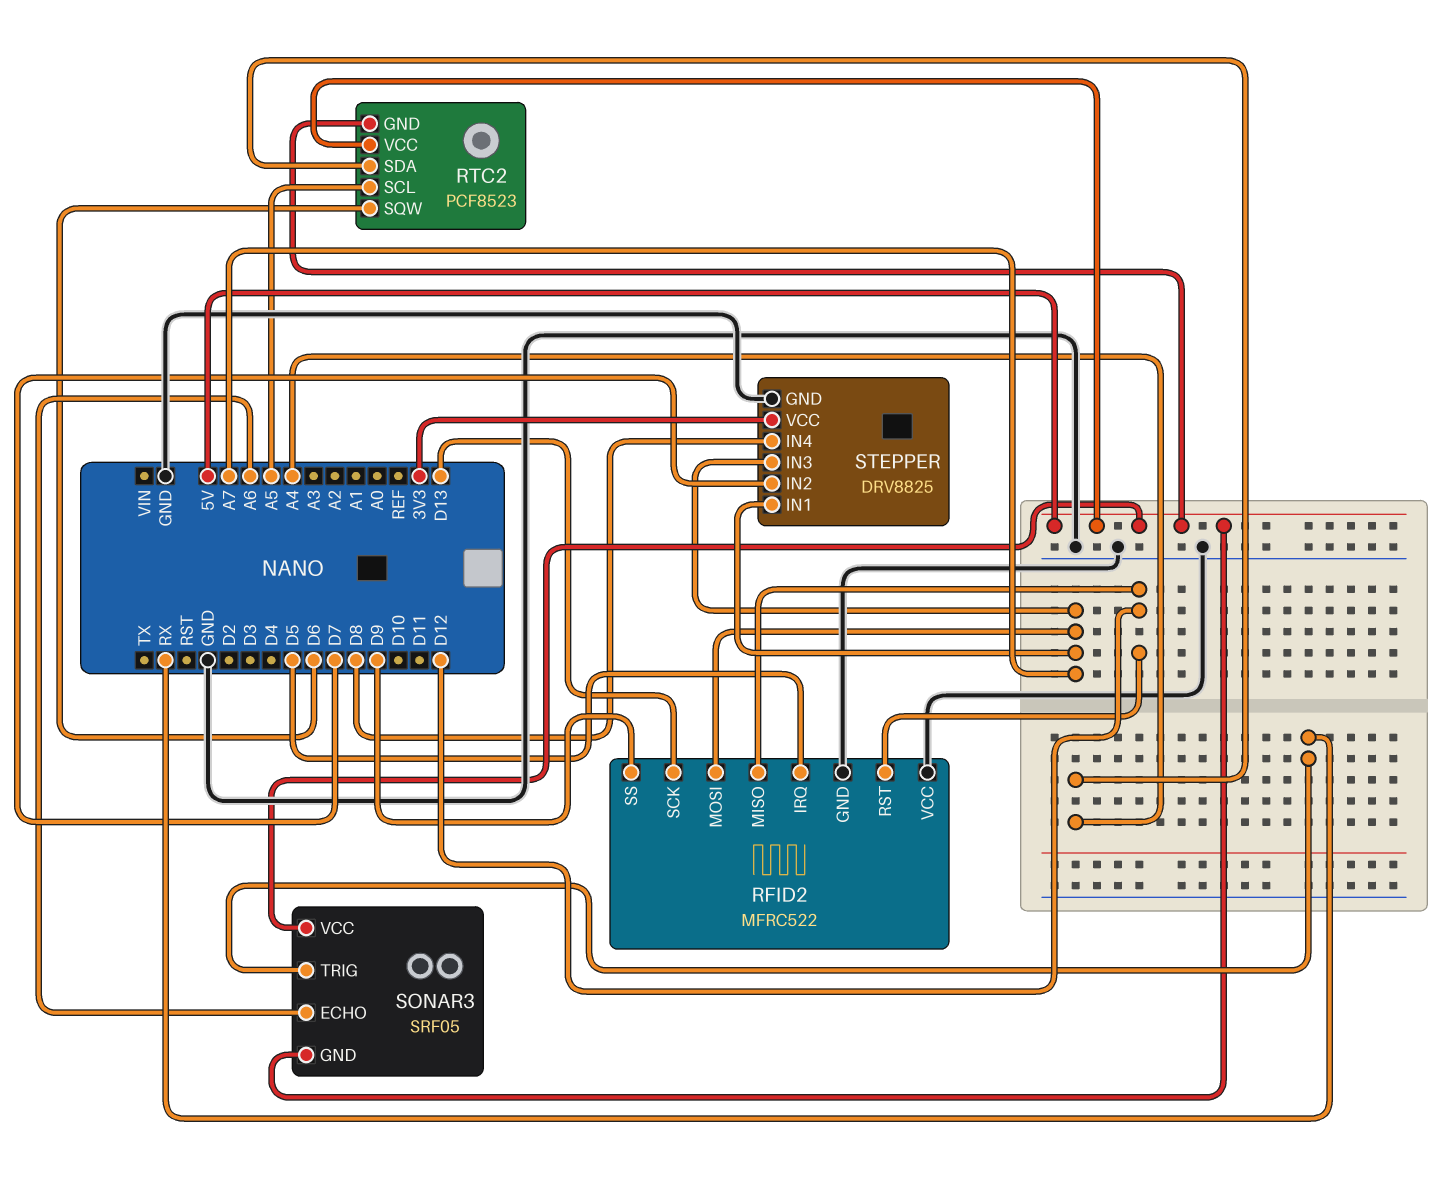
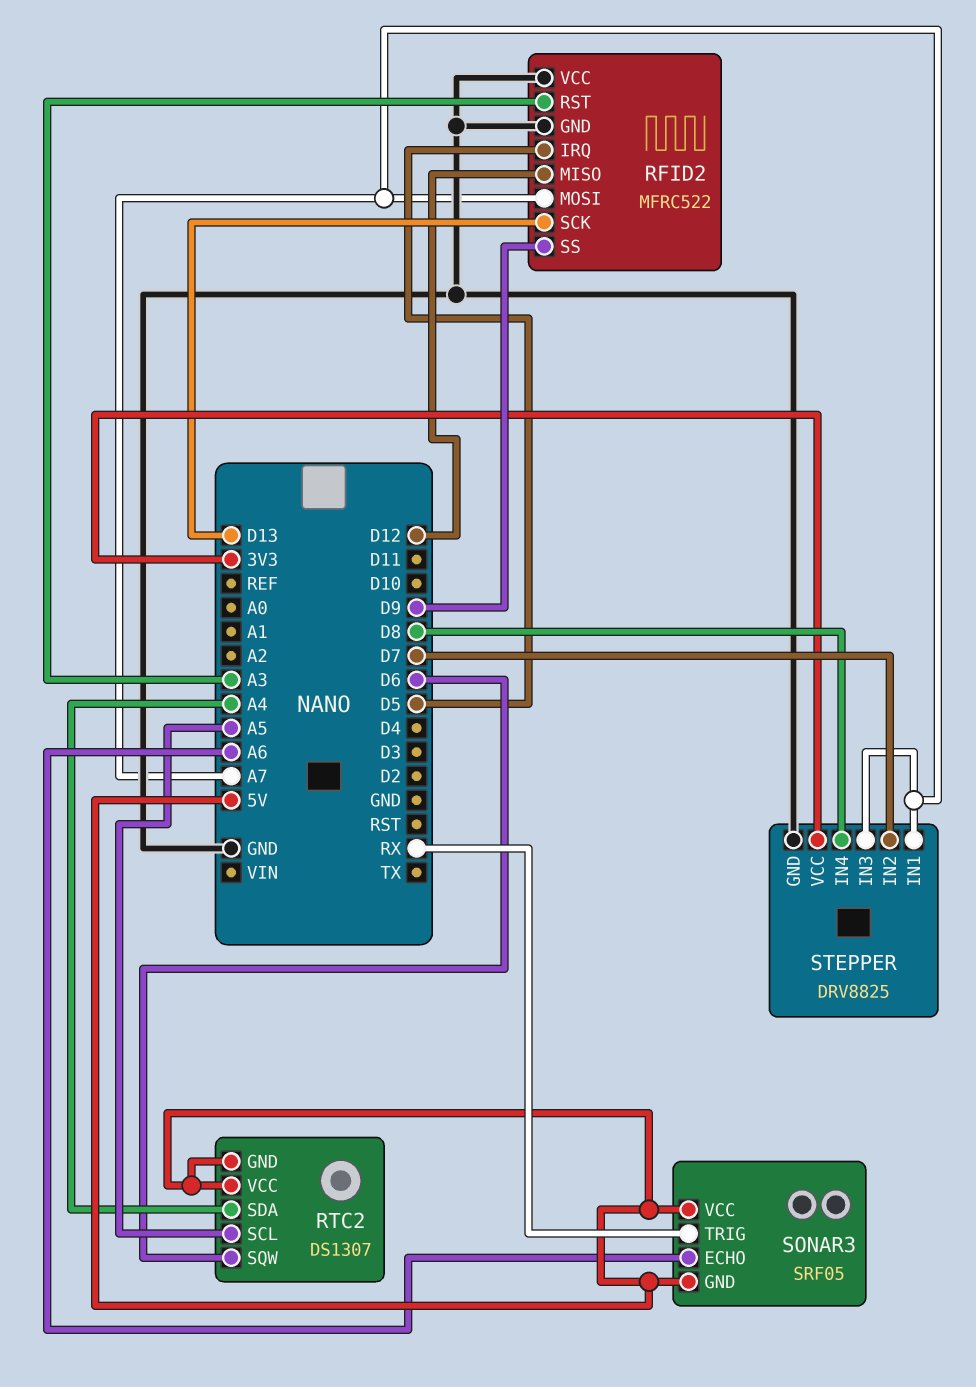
RFID2 pin RST: D12 -> A3
RTC2: PCF8523 -> DS1307

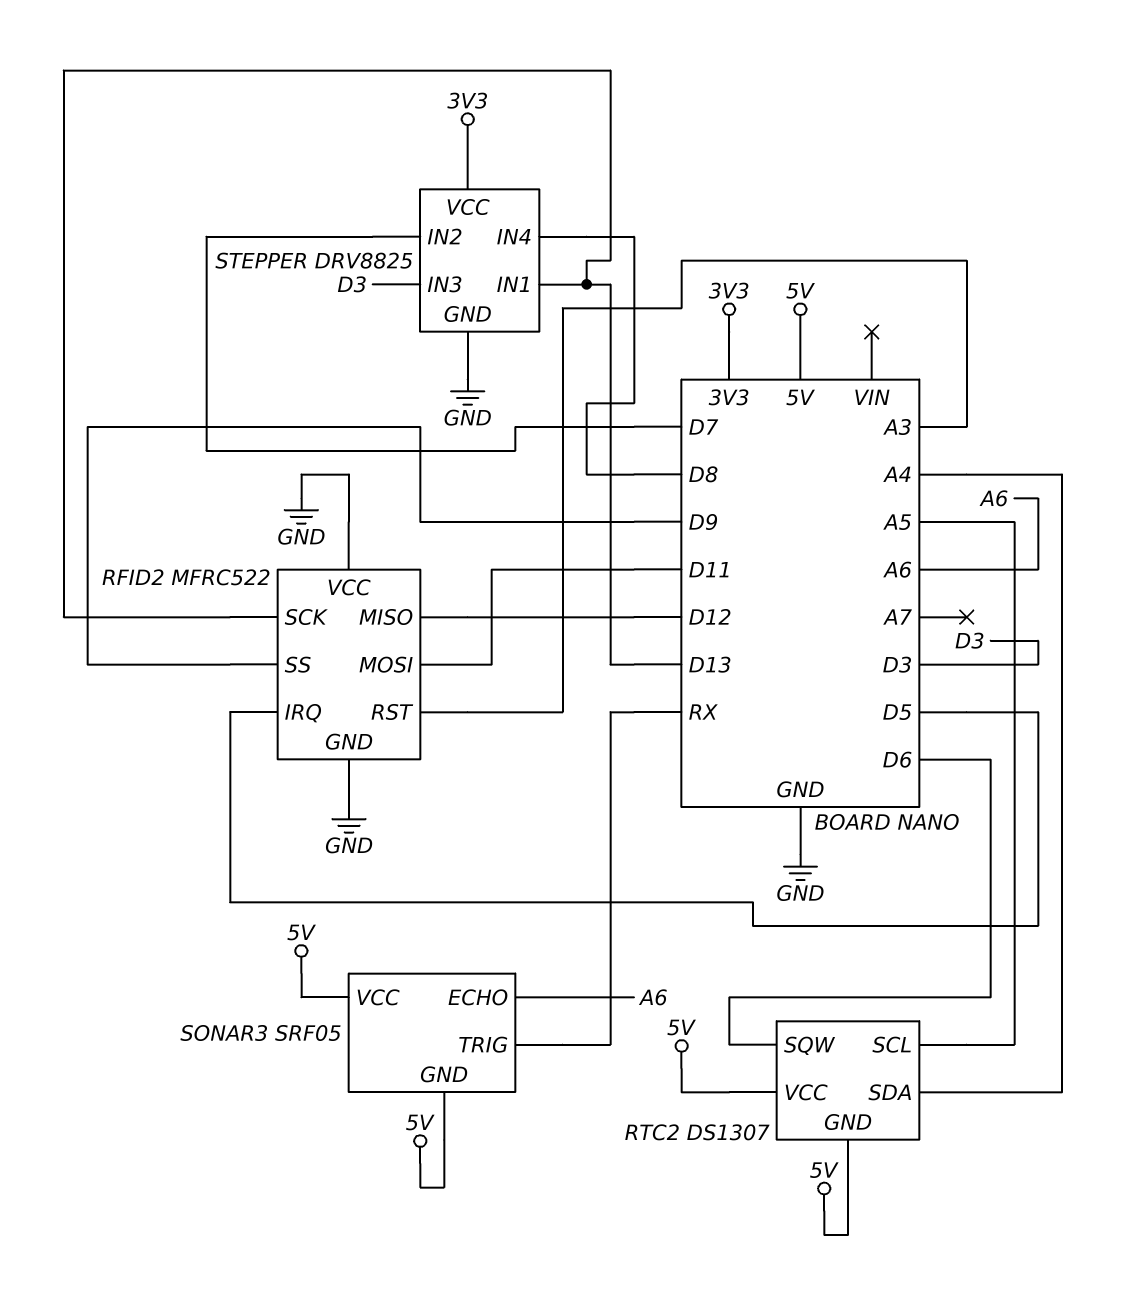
RFID2 pin MOSI: A7 -> D11
STEPPER pin IN1: A7 -> D13
STEPPER pin IN3: A7 -> D3

